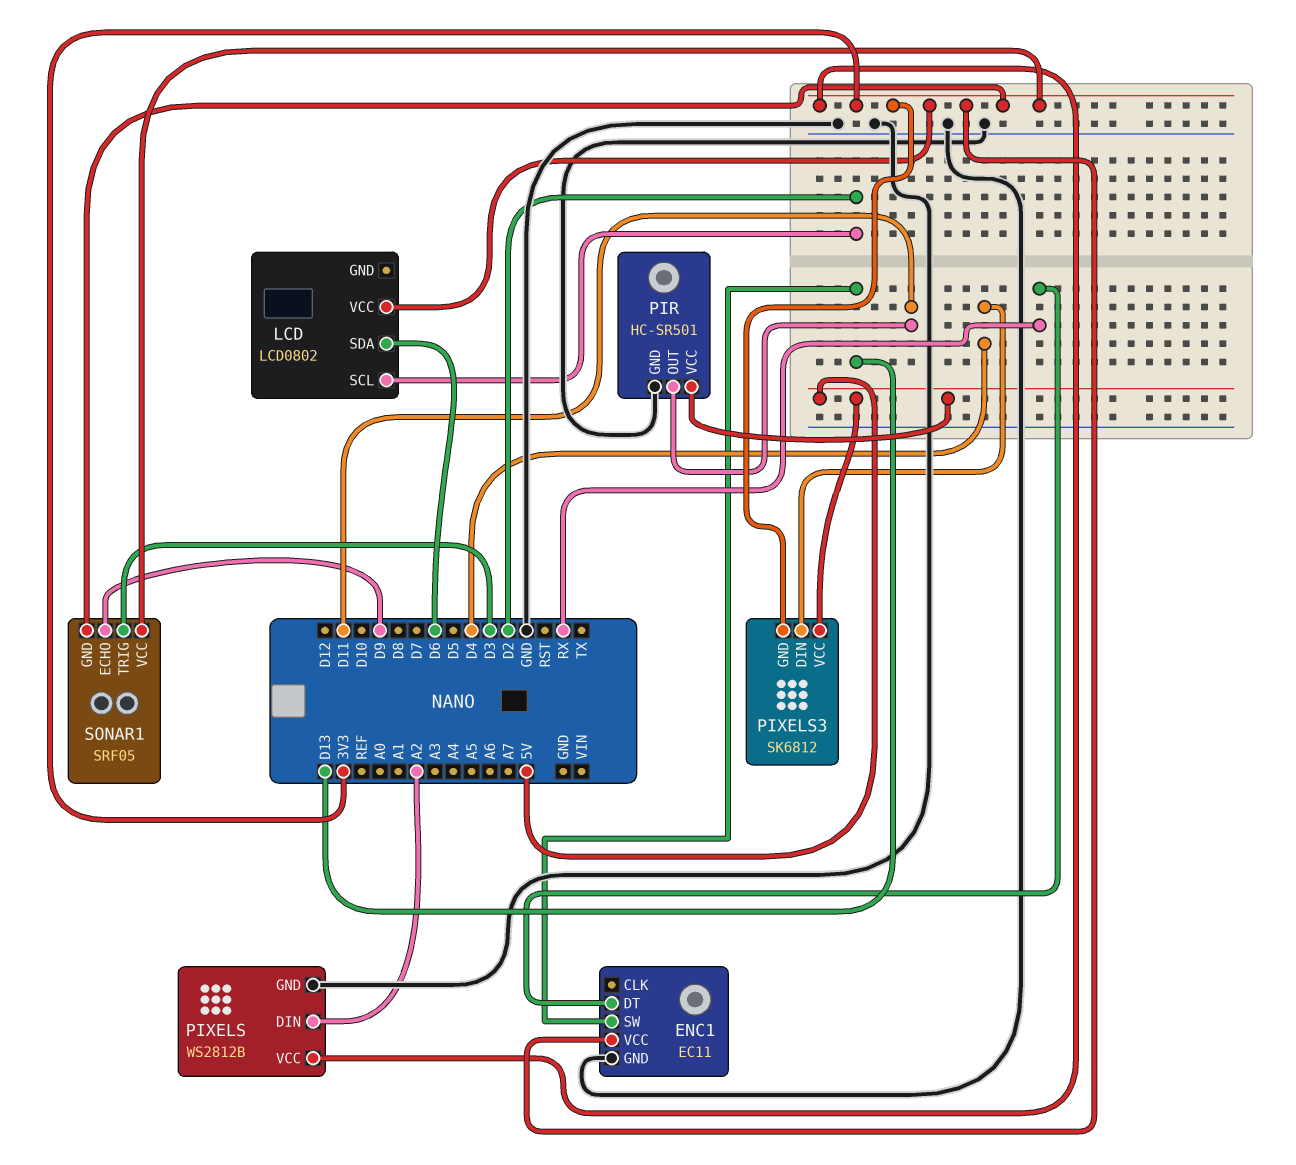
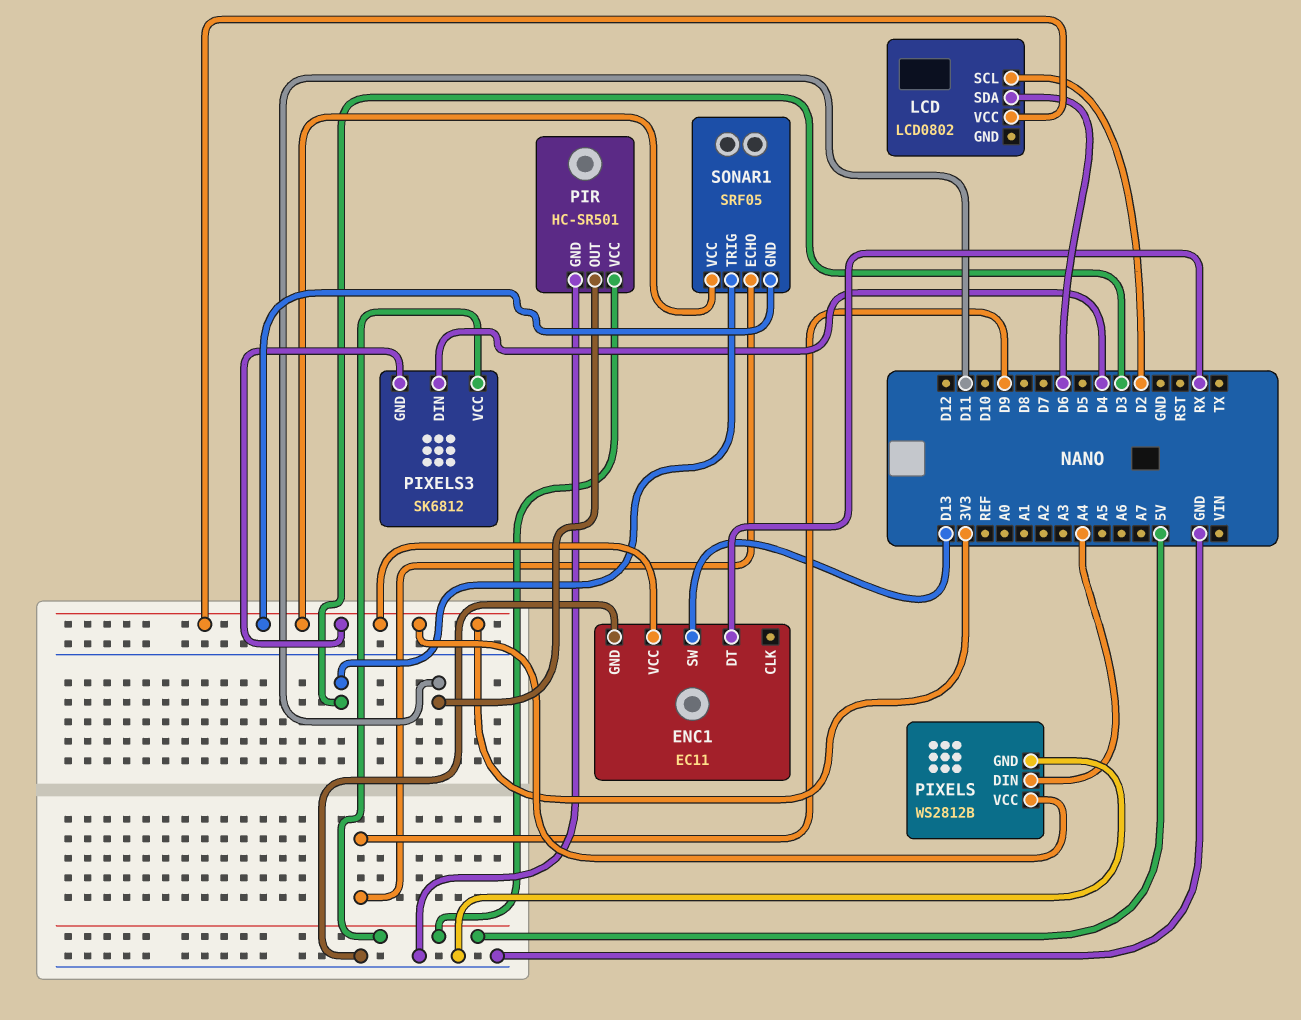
PIXELS pin DIN: A2 -> A4

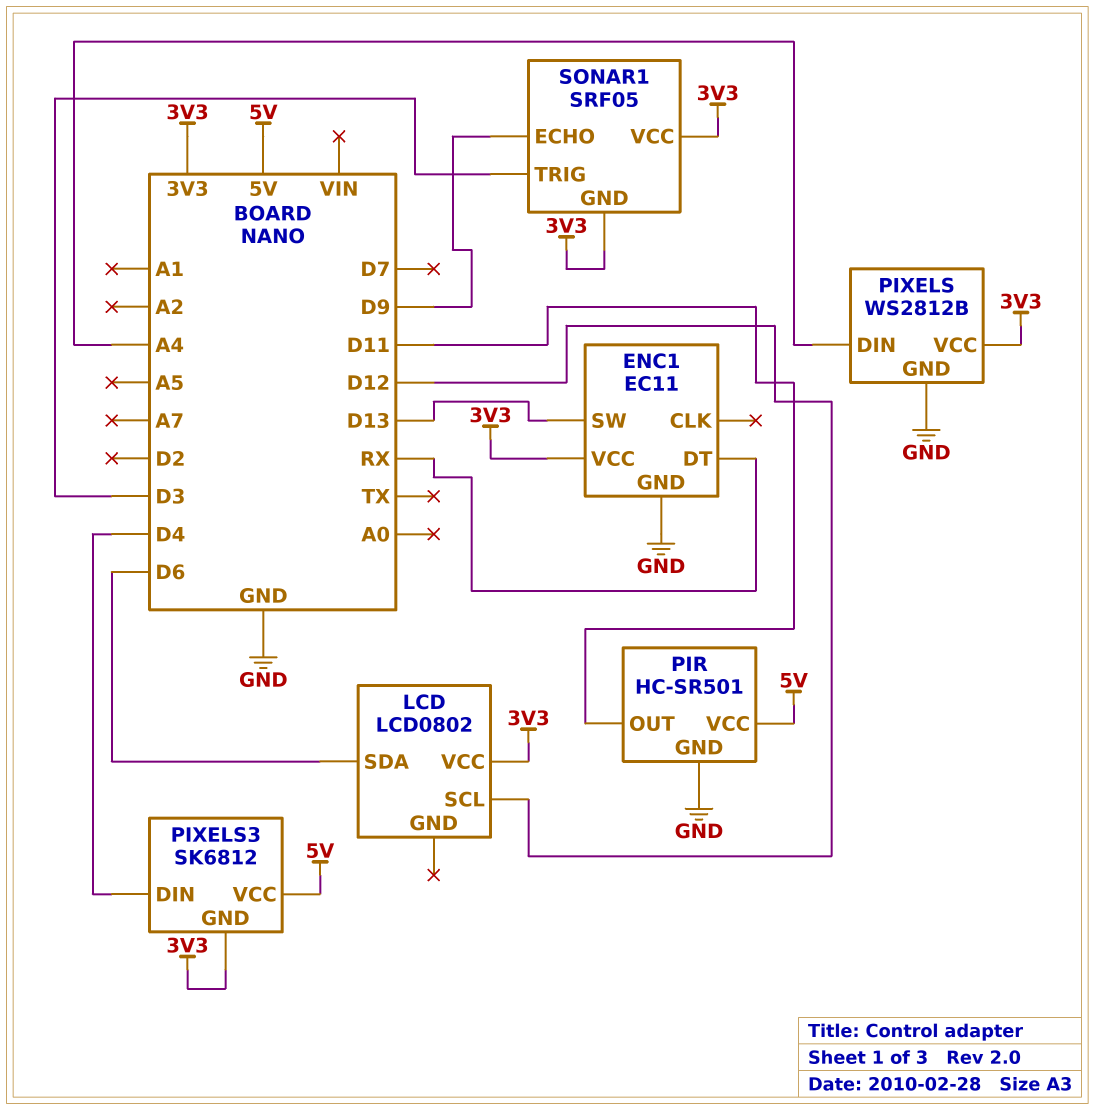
LCD pin SCL: D2 -> D12

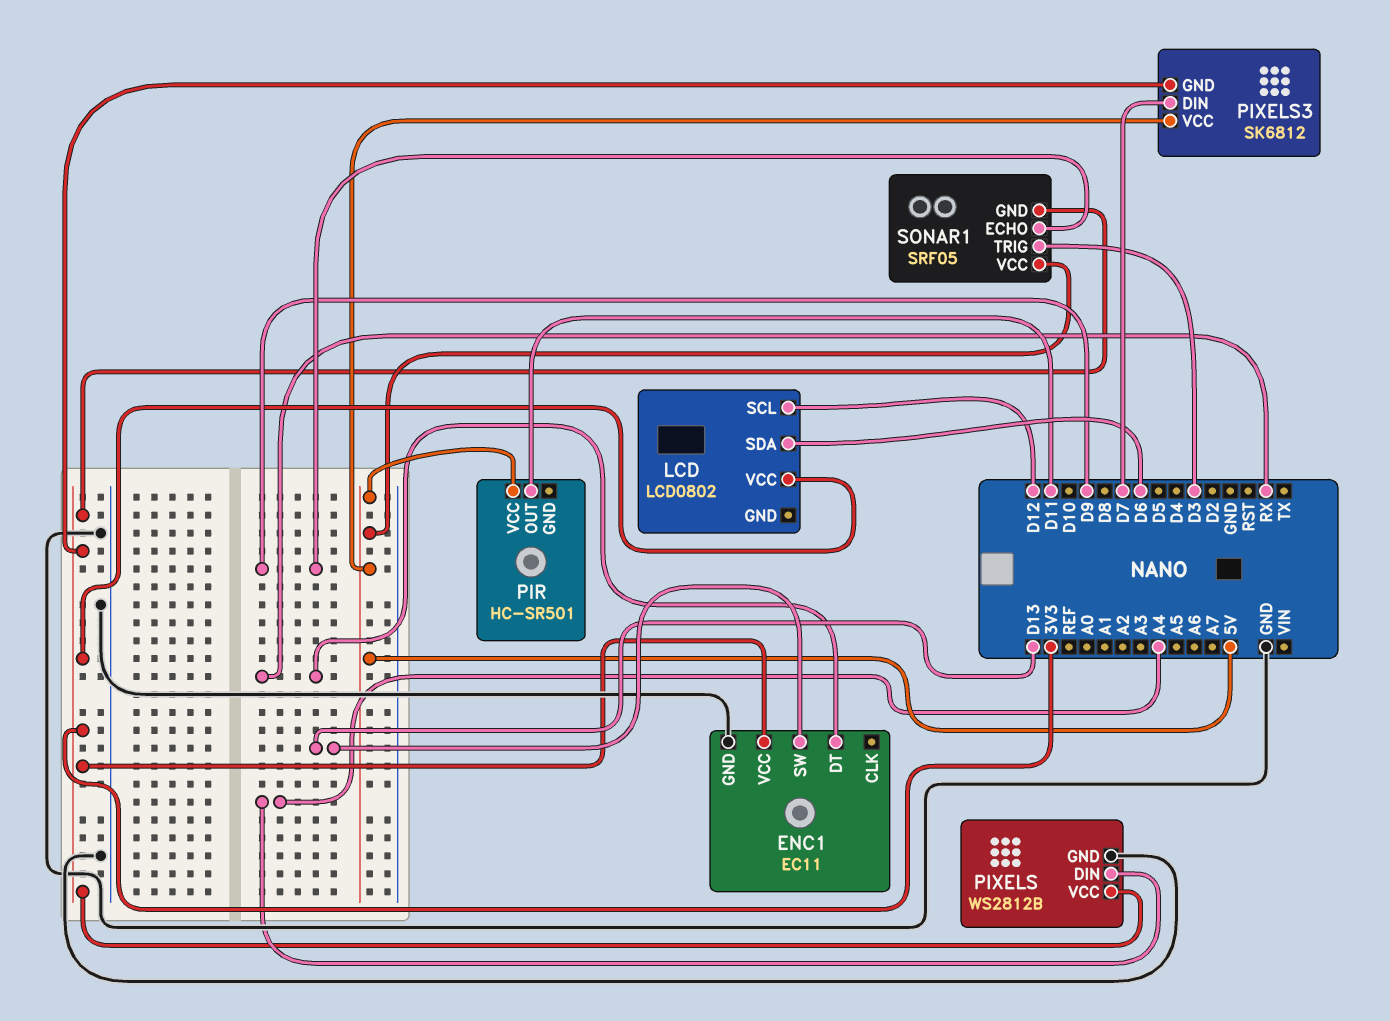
PIR pin GND: GND -> none
PIXELS3 pin DIN: D4 -> D7
SONAR1 pin VCC: 3V3 -> 5V

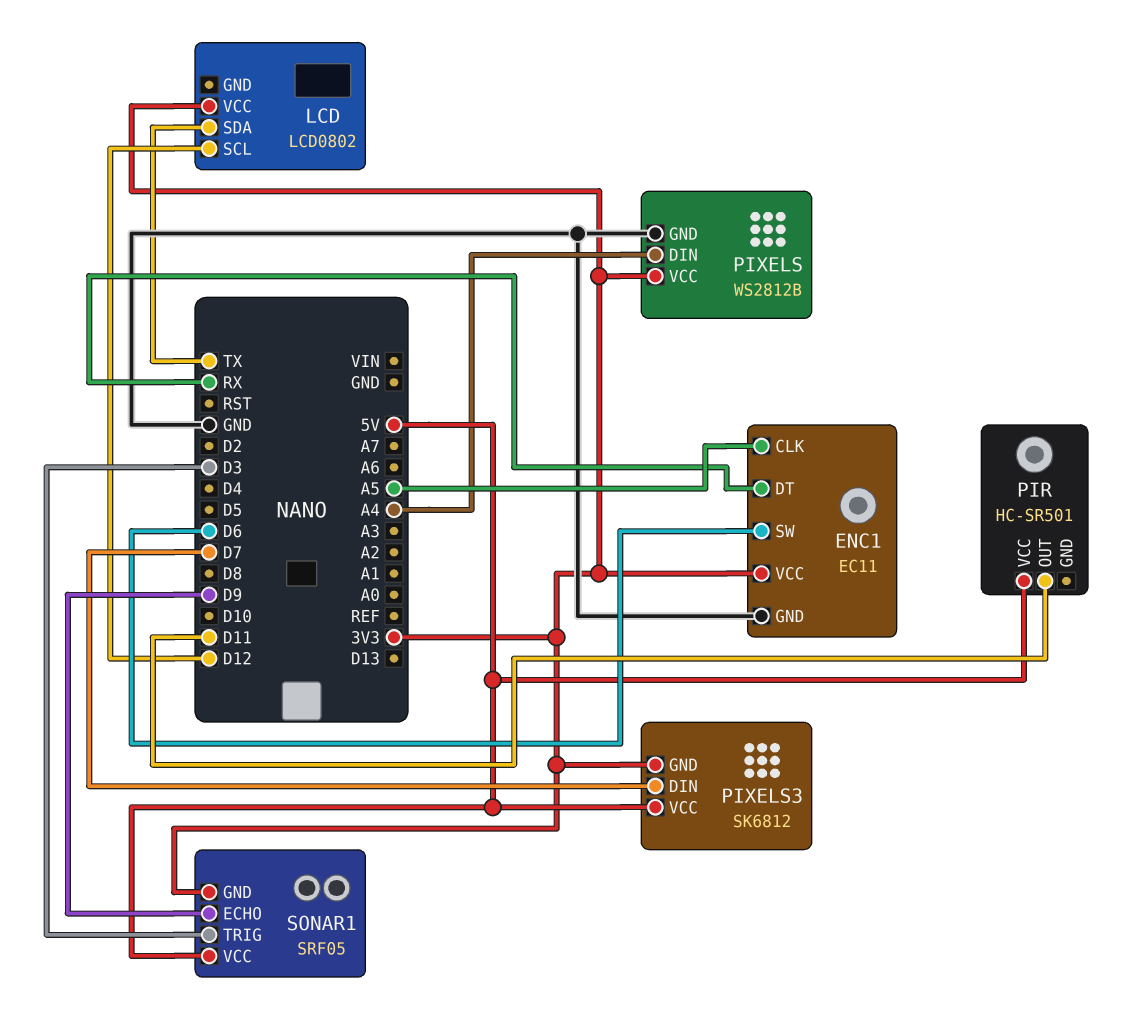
ENC1 pin CLK: none -> A5
ENC1 pin SW: D13 -> D6
LCD pin SDA: D6 -> TX

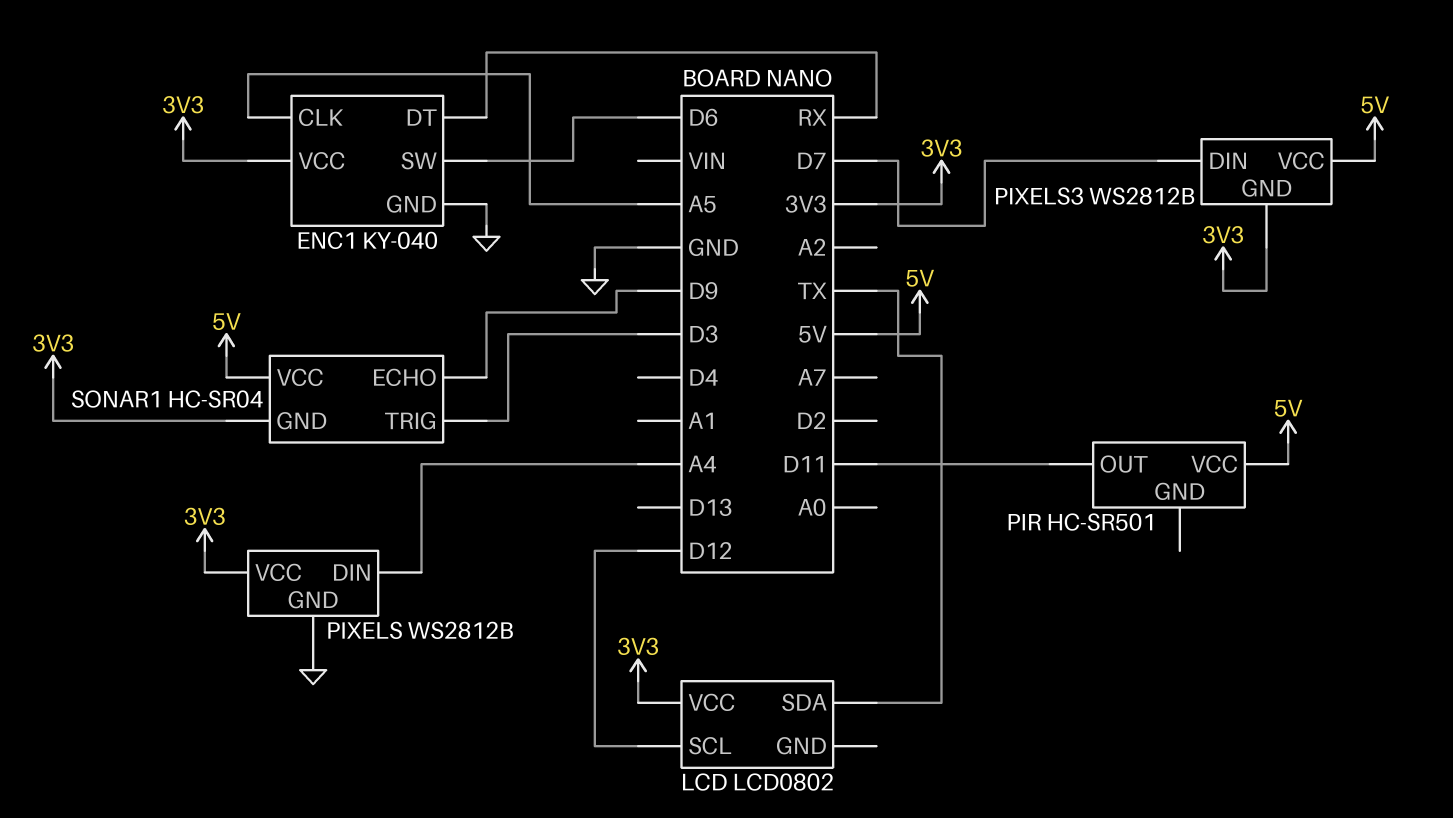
ENC1: EC11 -> KY-040
PIXELS3: SK6812 -> WS2812B
SONAR1: SRF05 -> HC-SR04

